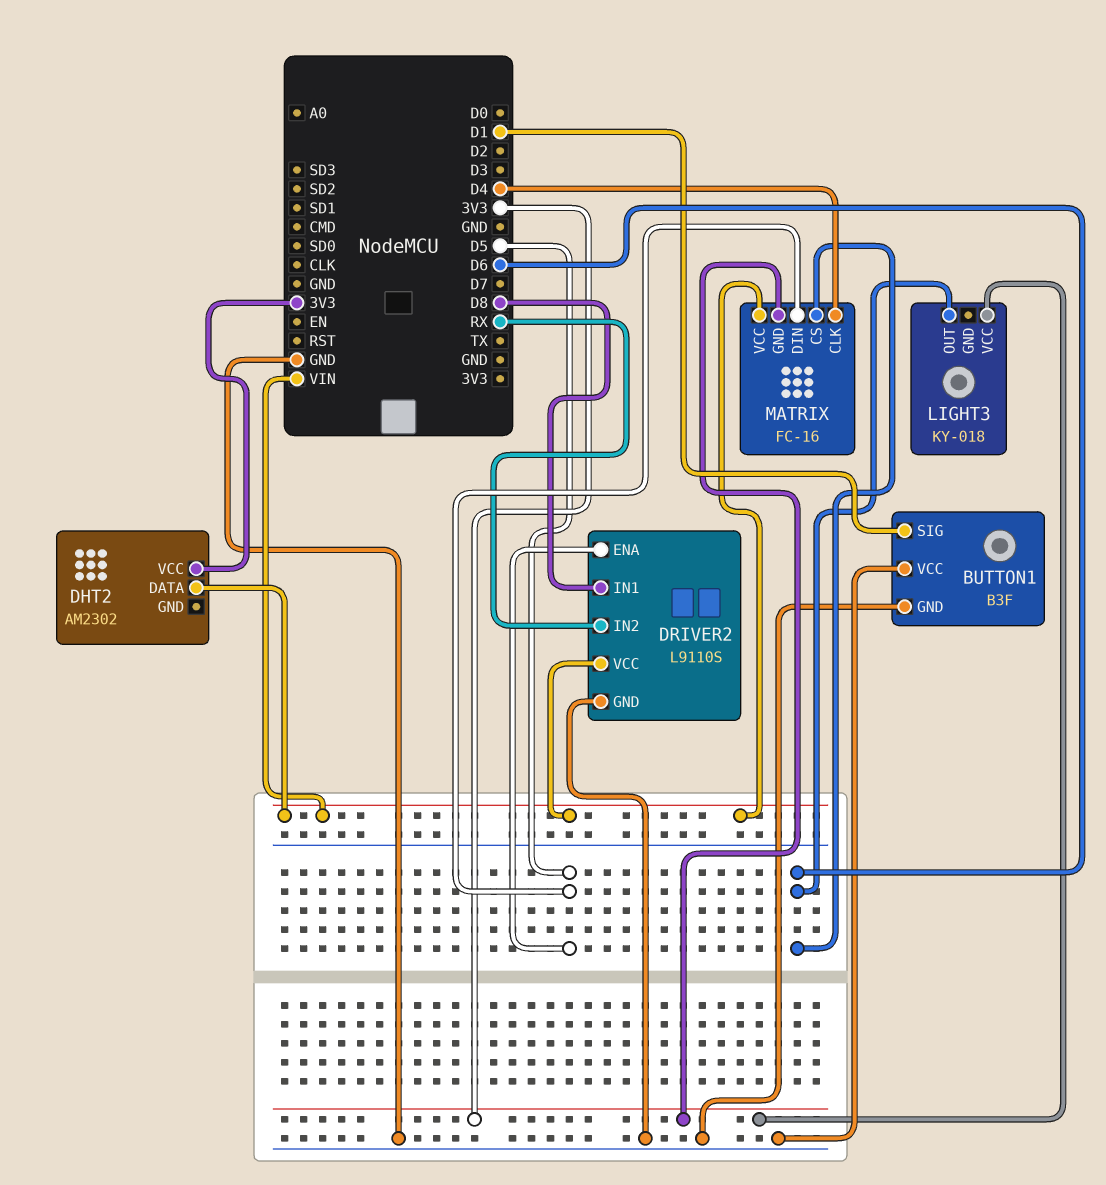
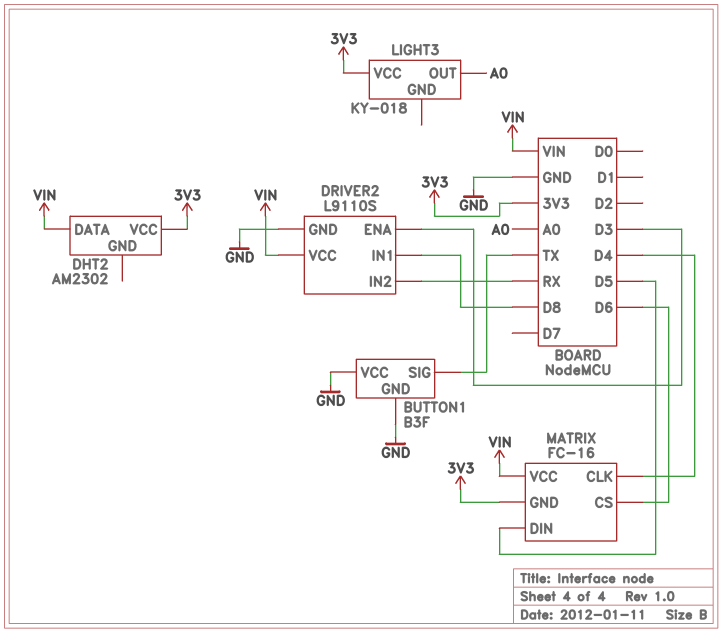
BUTTON1 pin SIG: D1 -> TX
DRIVER2 pin ENA: D5 -> D3
LIGHT3 pin OUT: D6 -> A0

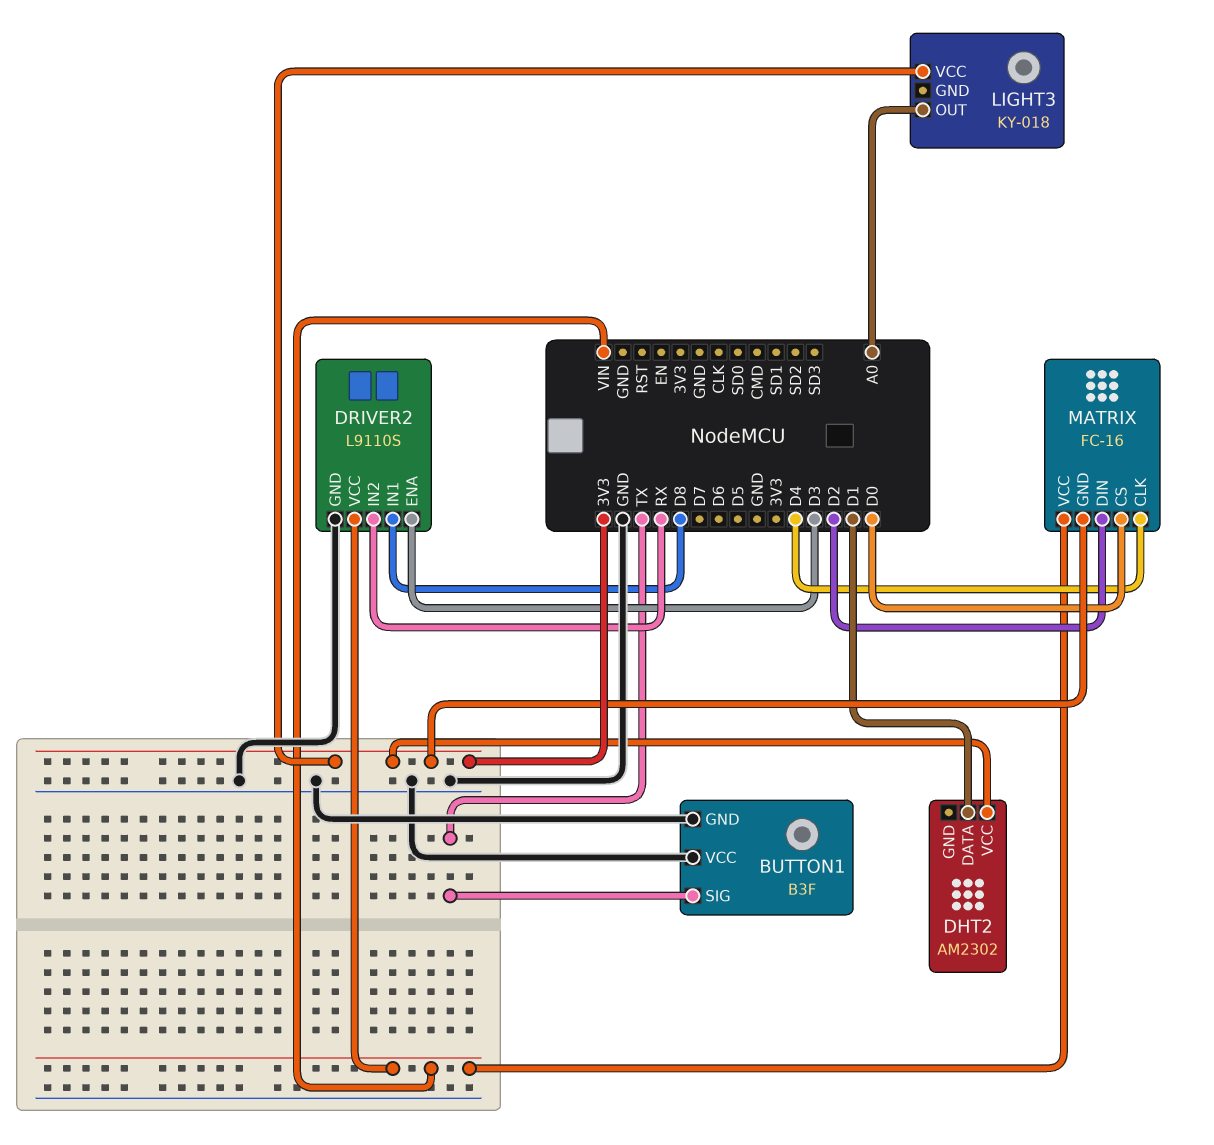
DHT2 pin DATA: VIN -> D1
MATRIX pin CS: D6 -> D0
MATRIX pin DIN: D5 -> D2

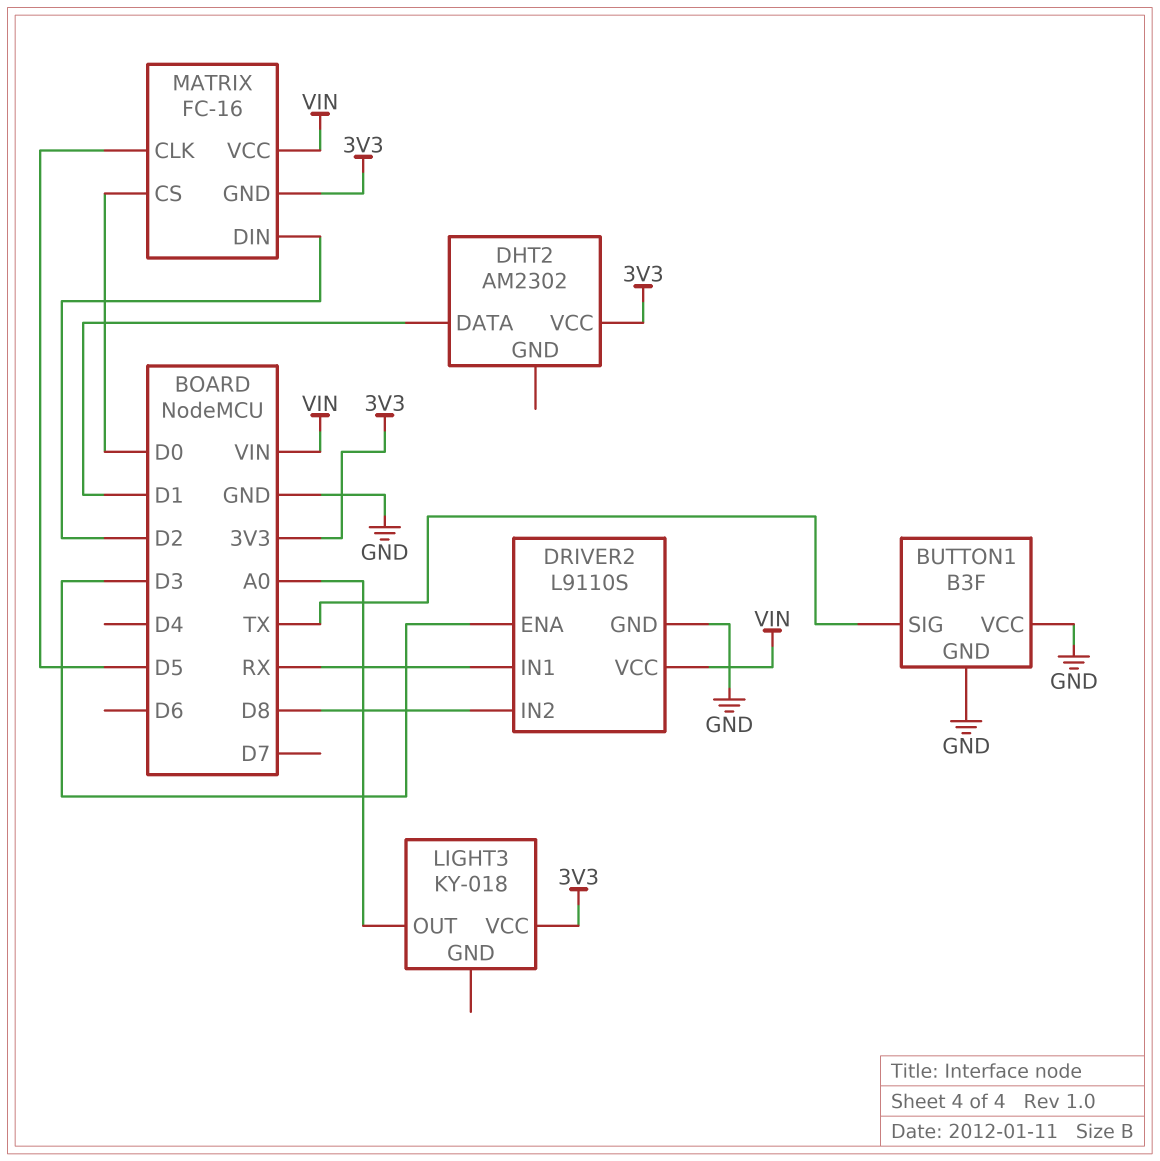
DRIVER2 pin IN1: D8 -> RX
DRIVER2 pin IN2: RX -> D8
MATRIX pin CLK: D4 -> D5

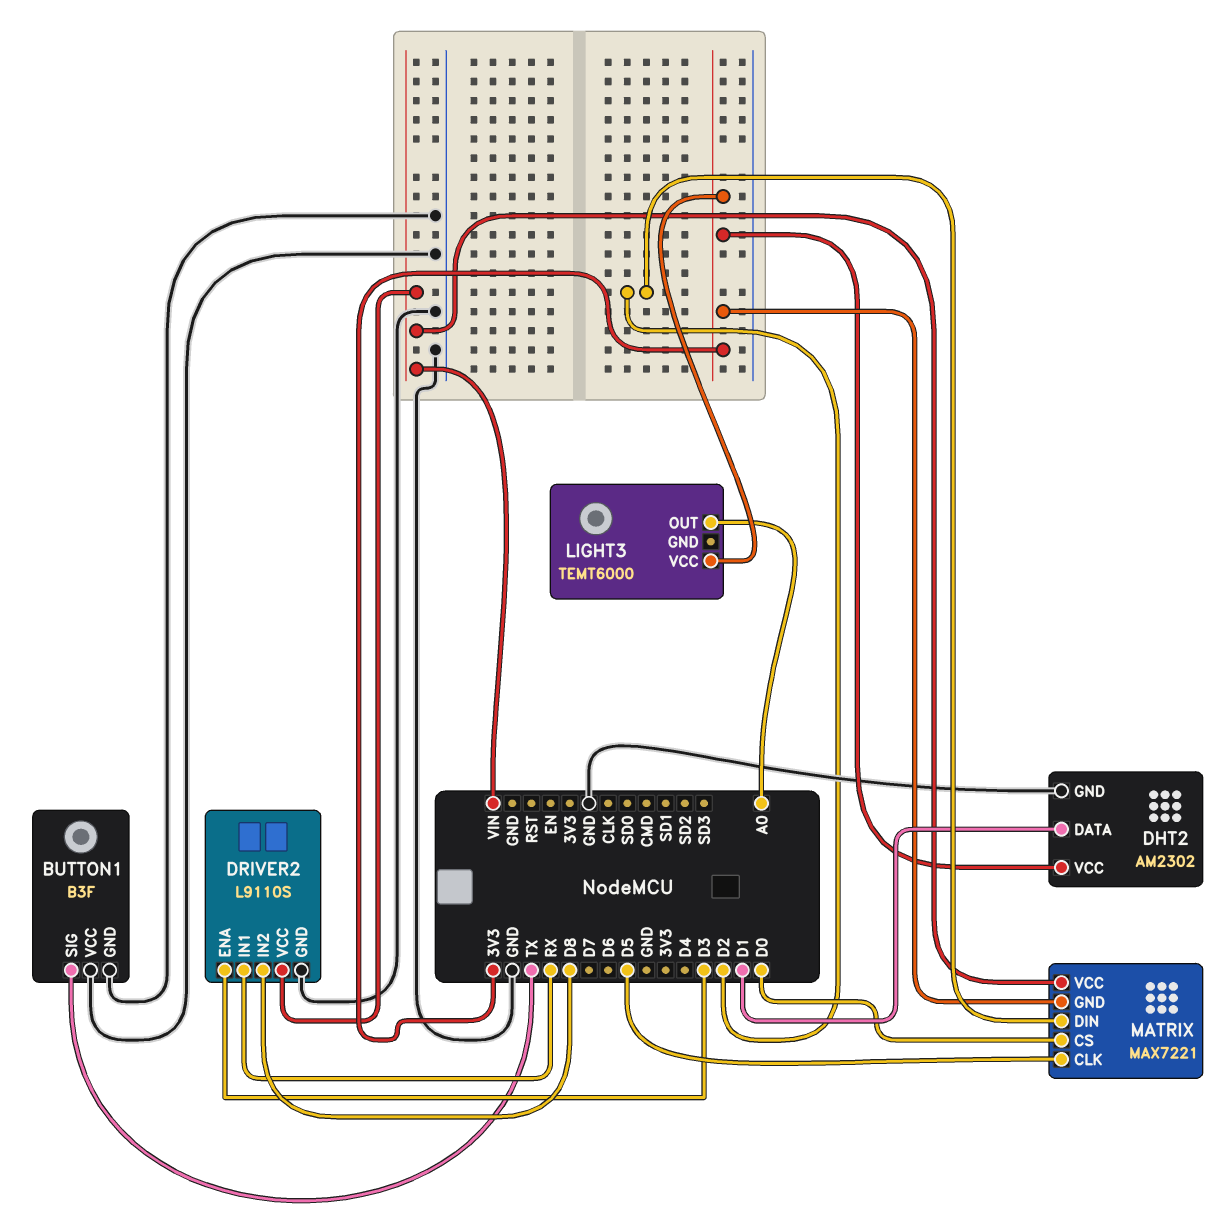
DHT2 pin GND: none -> GND
LIGHT3: KY-018 -> TEMT6000
MATRIX: FC-16 -> MAX7221

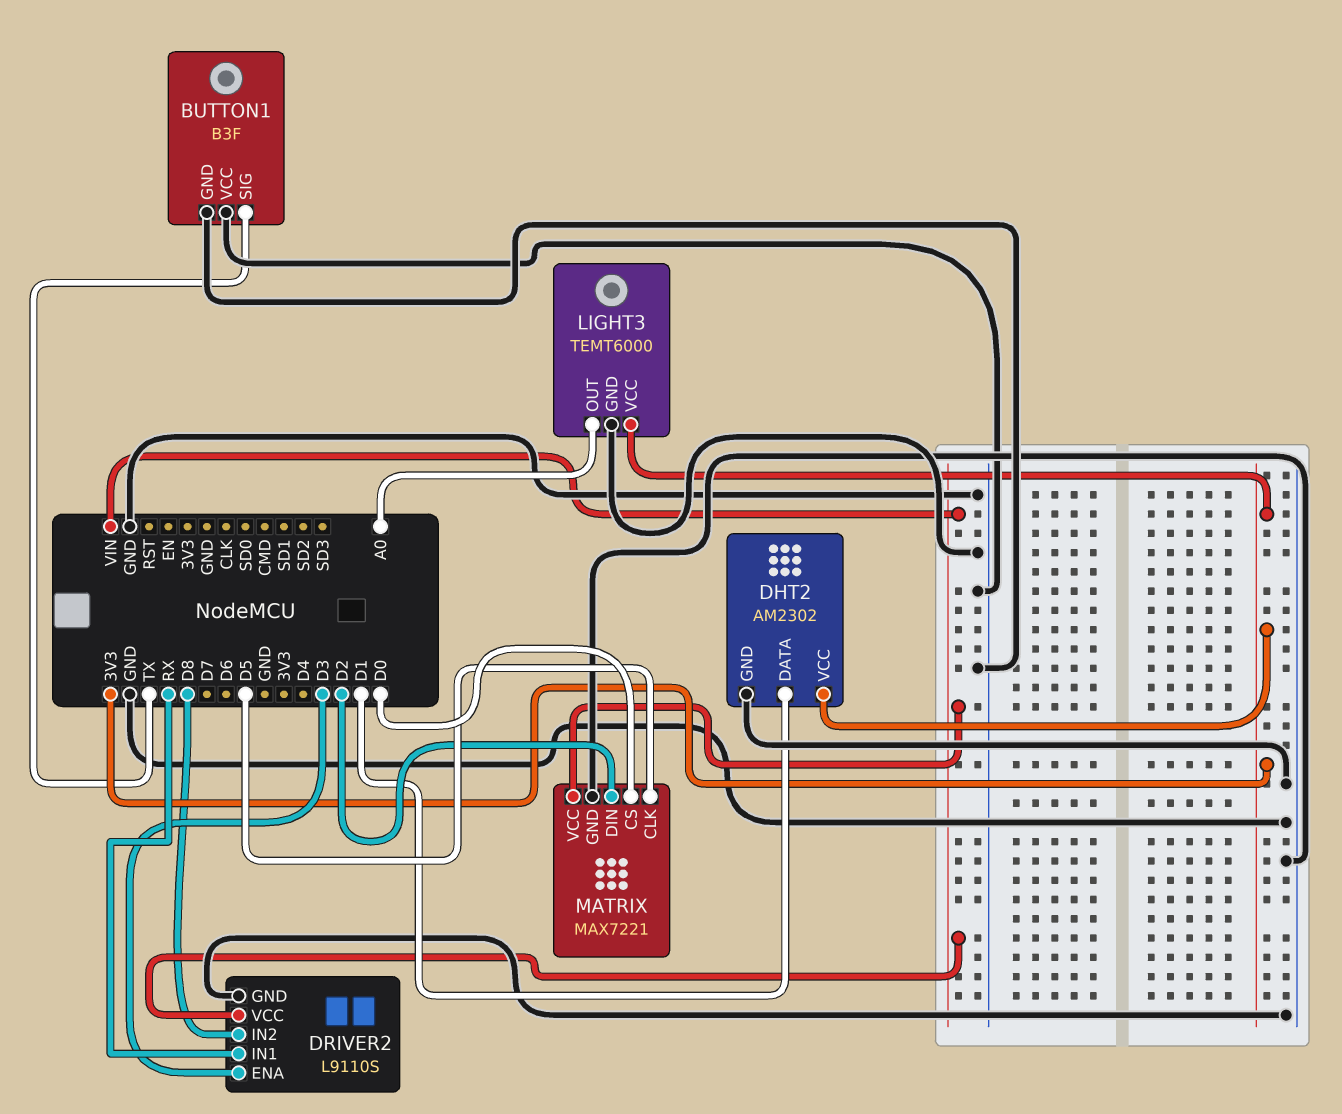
LIGHT3 pin GND: none -> GND
MATRIX pin GND: 3V3 -> GND

